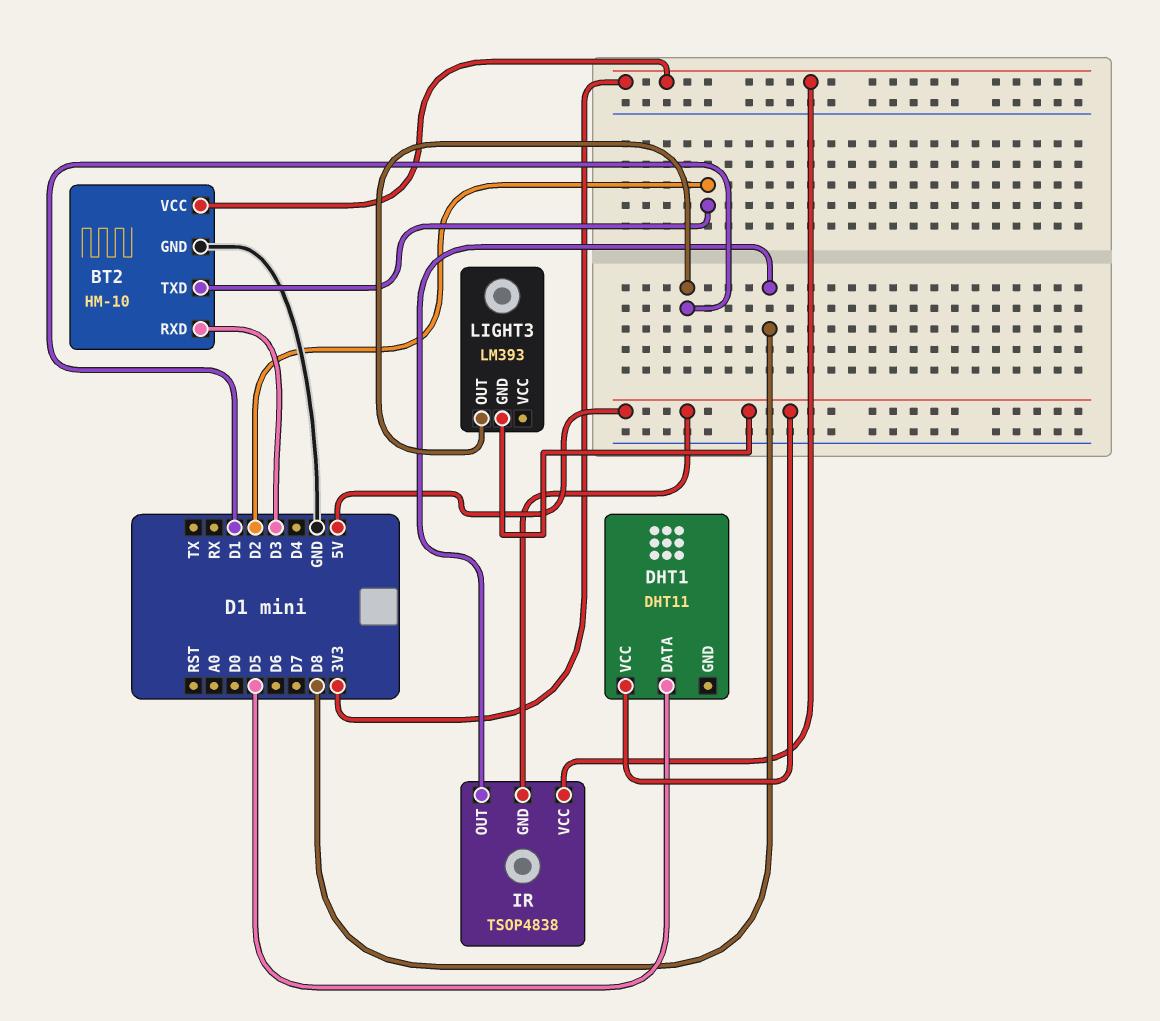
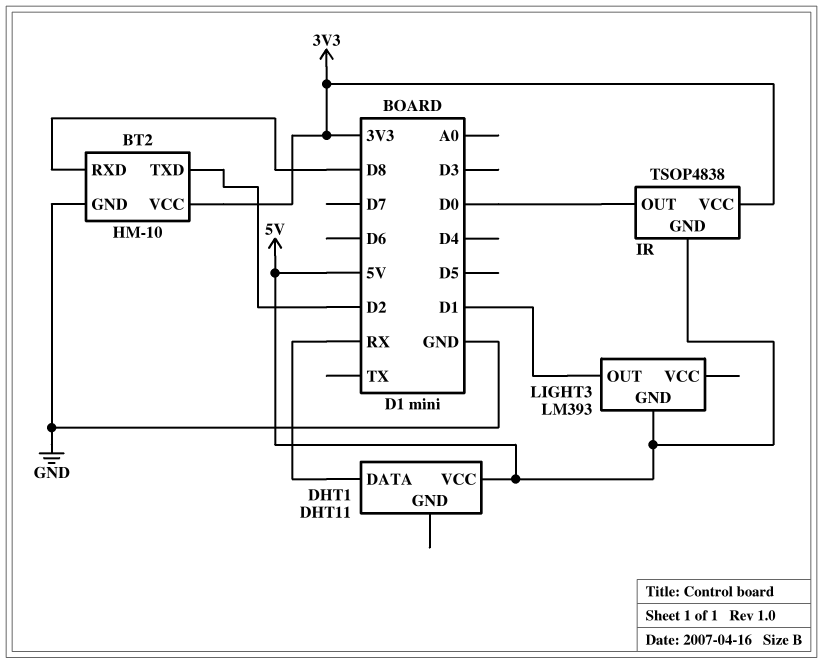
BT2 pin RXD: D3 -> D8
DHT1 pin DATA: D5 -> RX
IR pin OUT: D8 -> D0

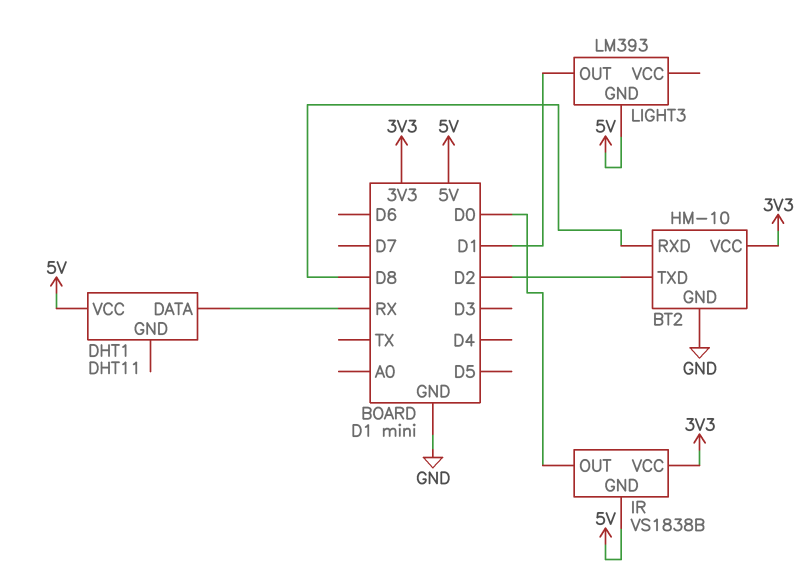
IR: TSOP4838 -> VS1838B

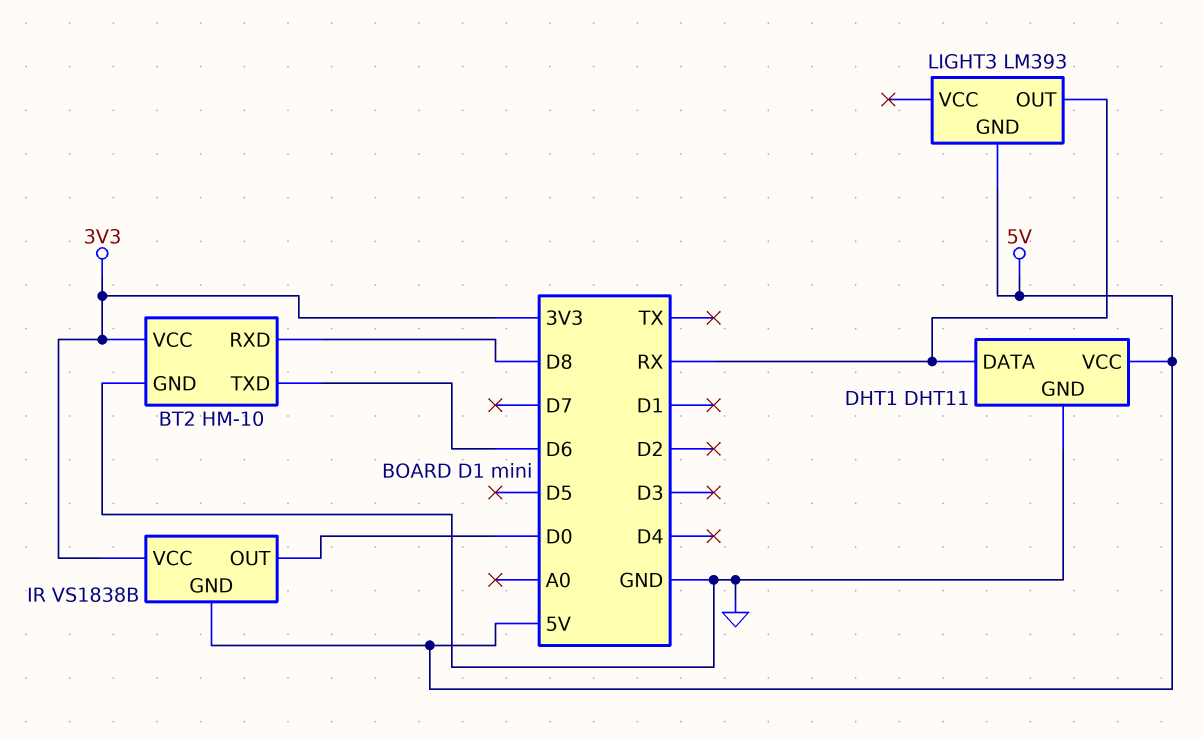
BT2 pin TXD: D2 -> D6
DHT1 pin GND: none -> GND
LIGHT3 pin OUT: D1 -> RX

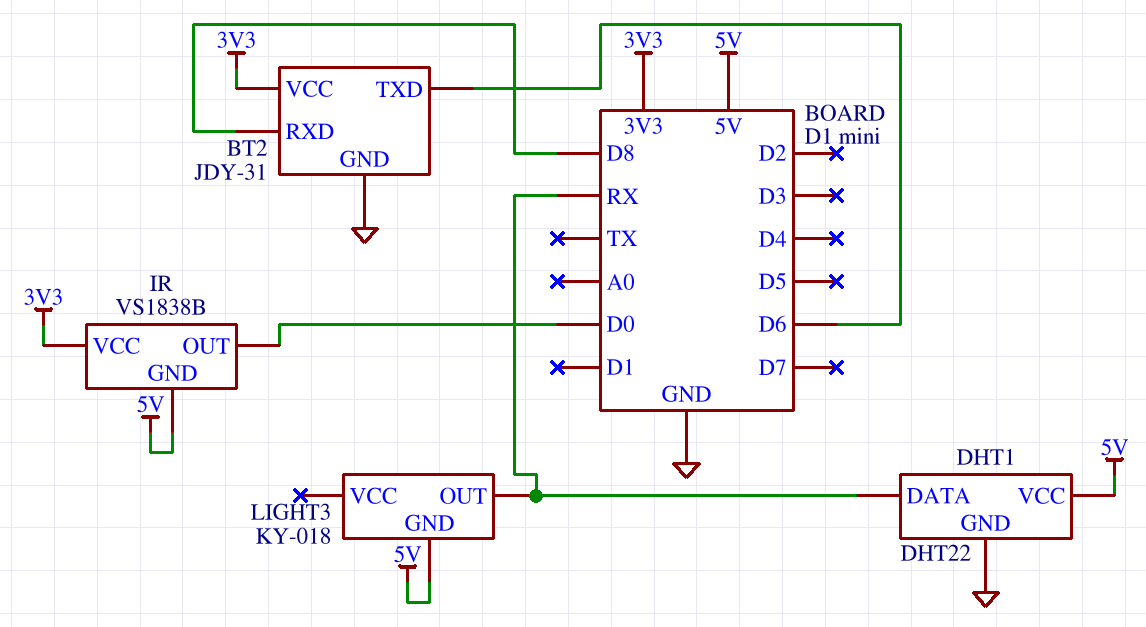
BT2: HM-10 -> JDY-31
DHT1: DHT11 -> DHT22
LIGHT3: LM393 -> KY-018

